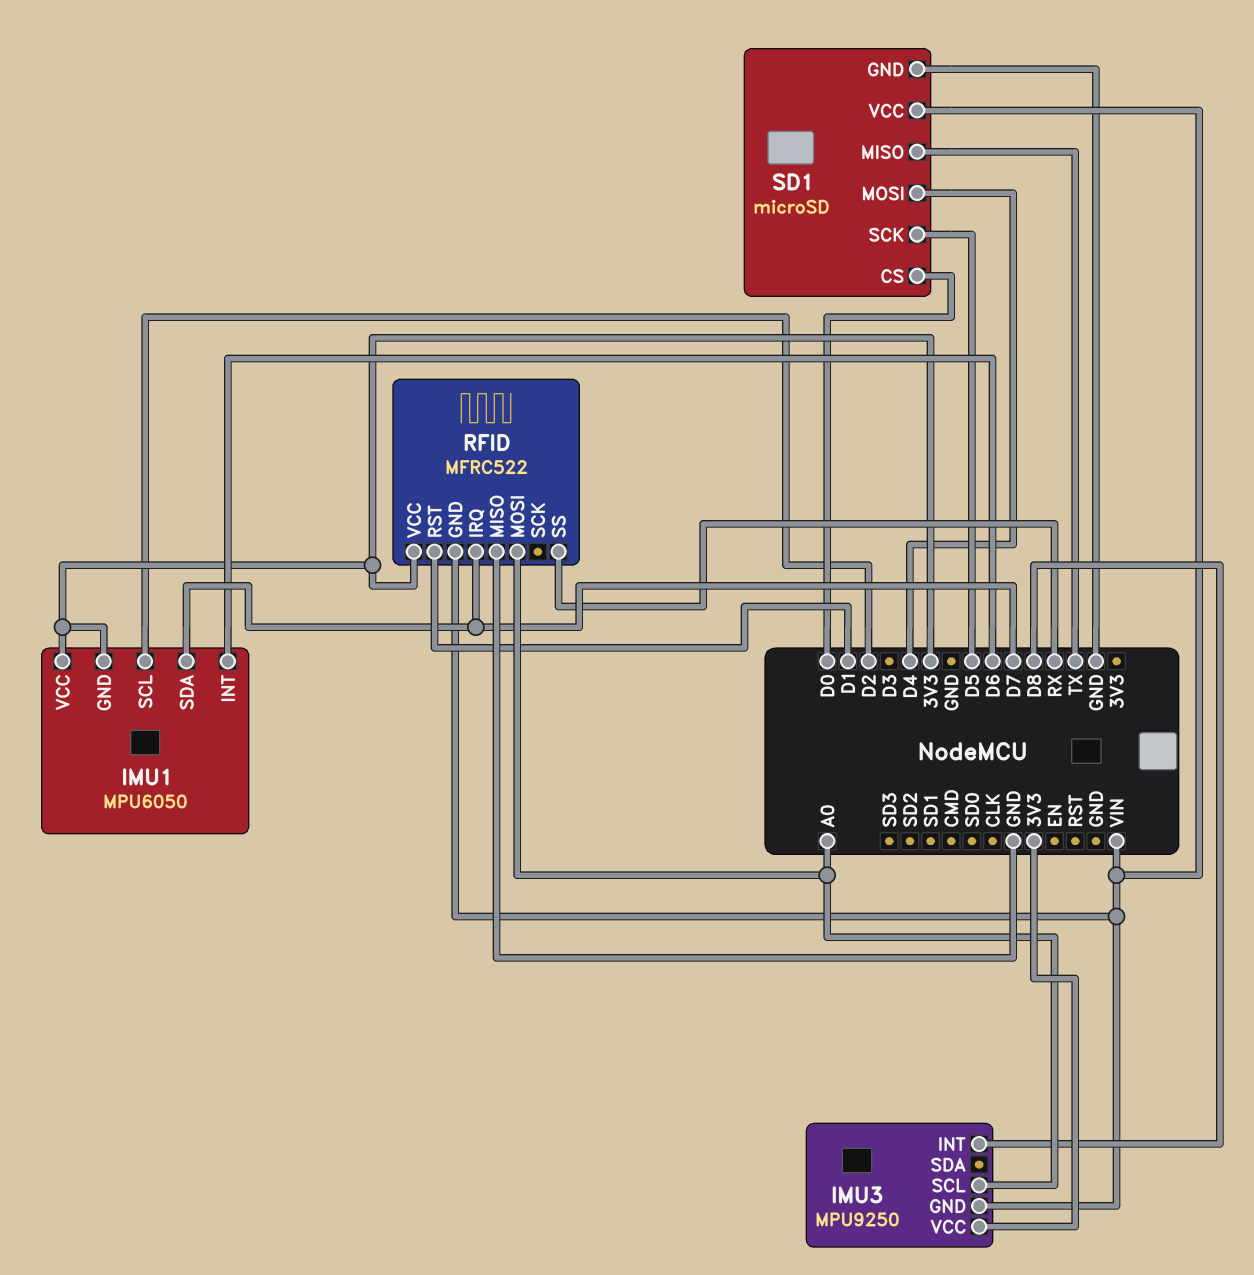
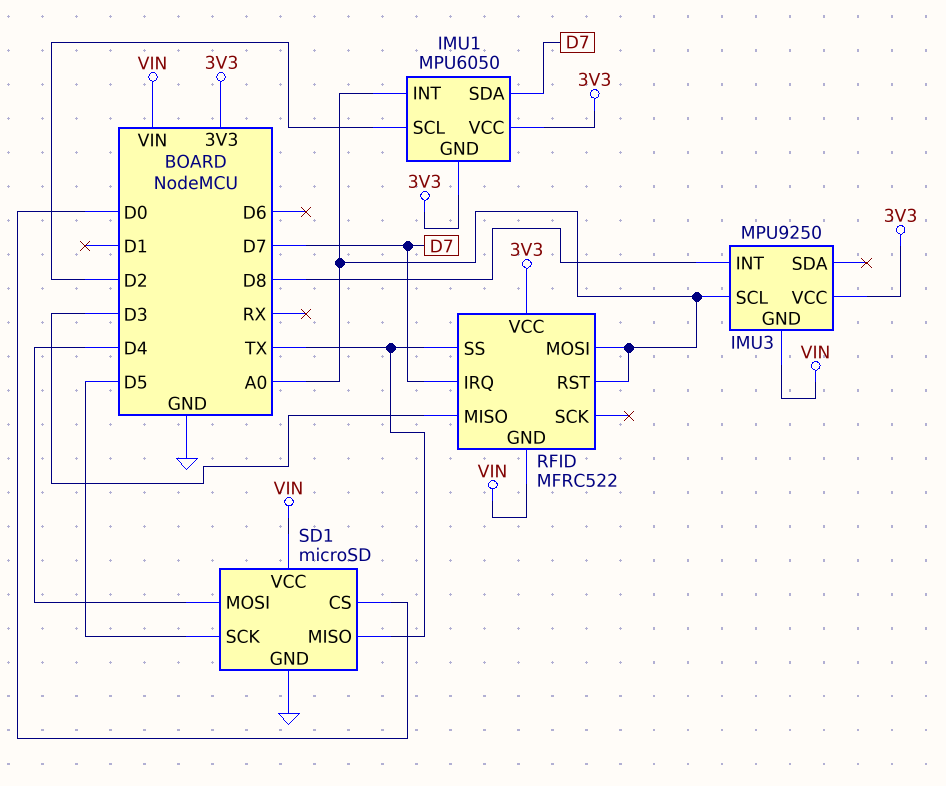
IMU1 pin INT: D6 -> A0
RFID pin MISO: GND -> D3
RFID pin RST: D1 -> A0
RFID pin SS: RX -> TX

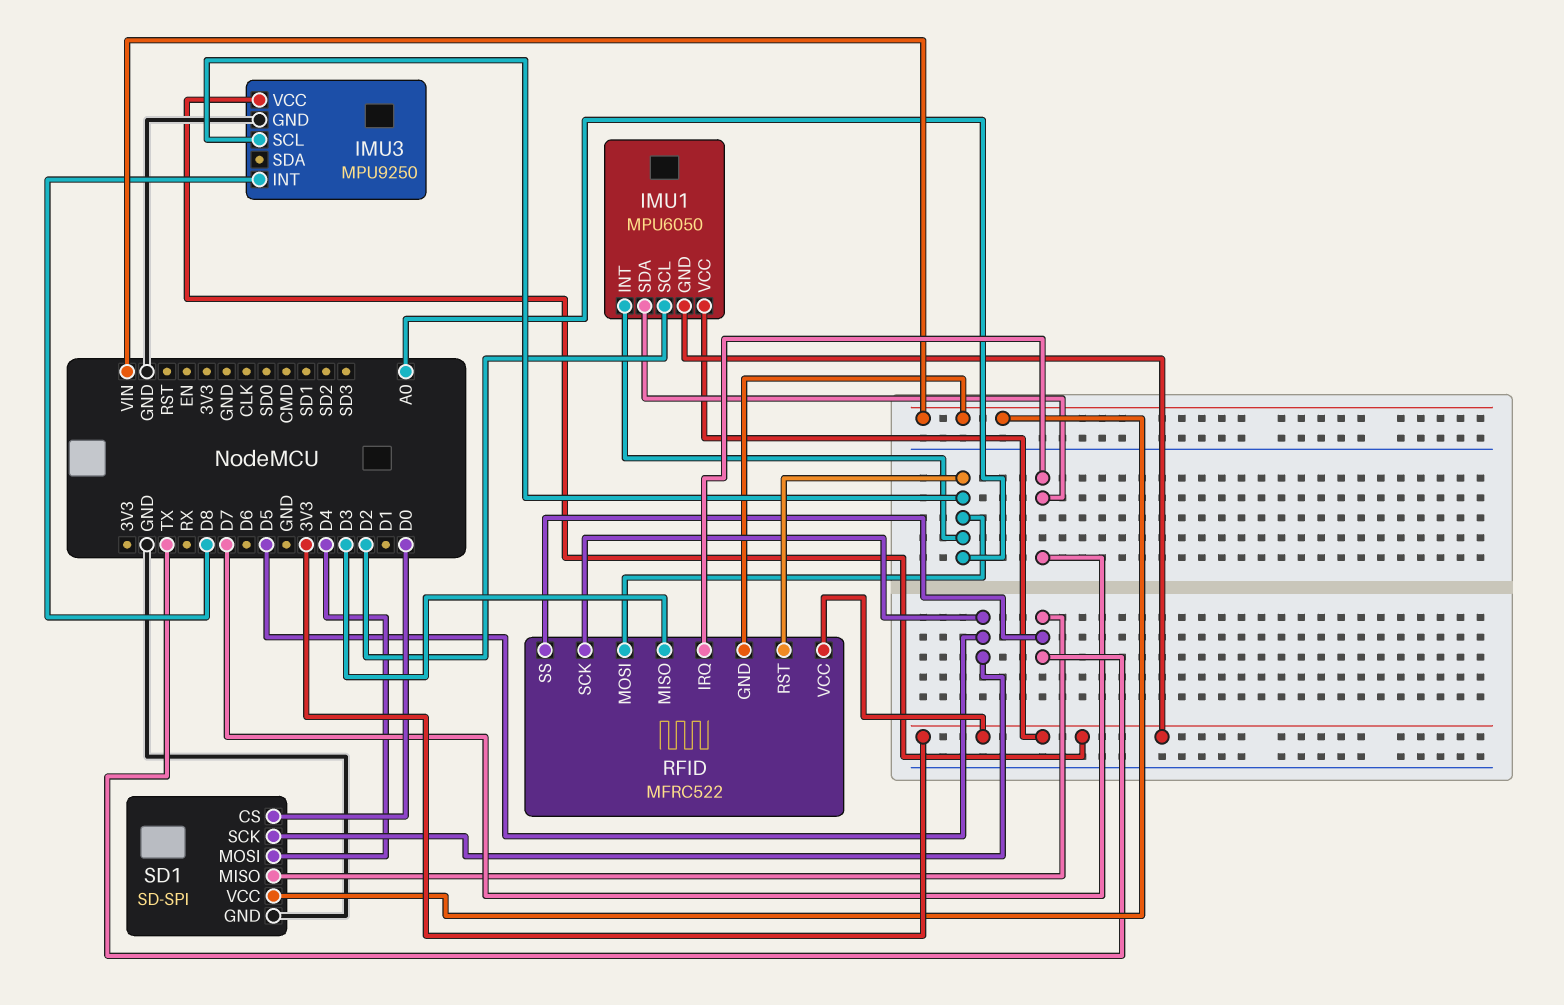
IMU3 pin GND: VIN -> GND
RFID pin SCK: none -> D5
SD1: microSD -> SD-SPI

